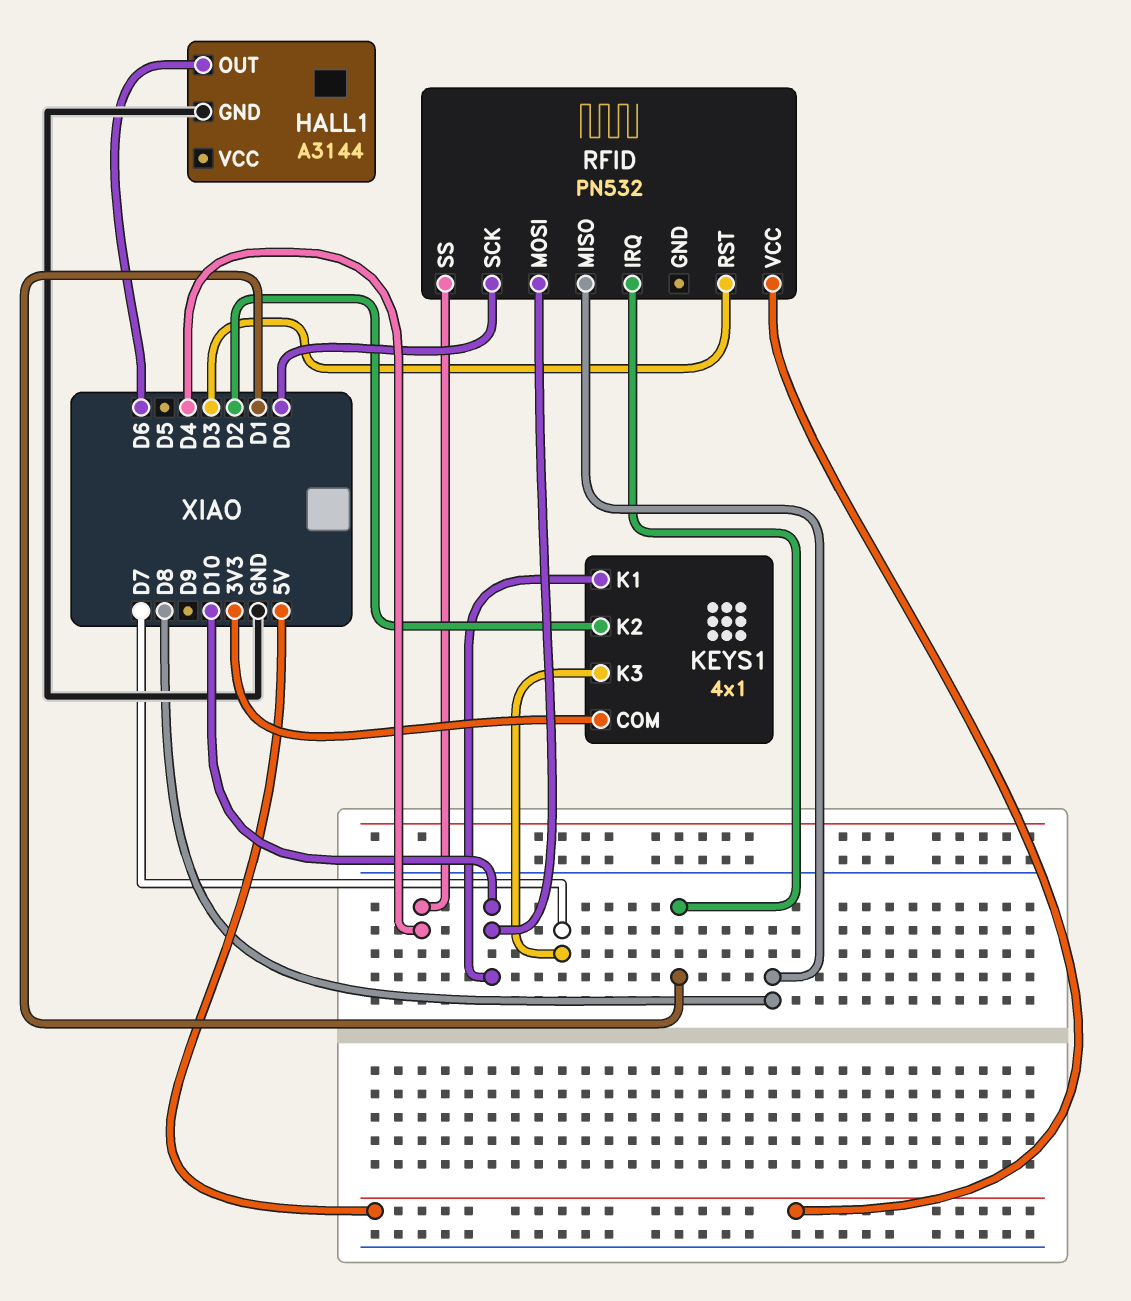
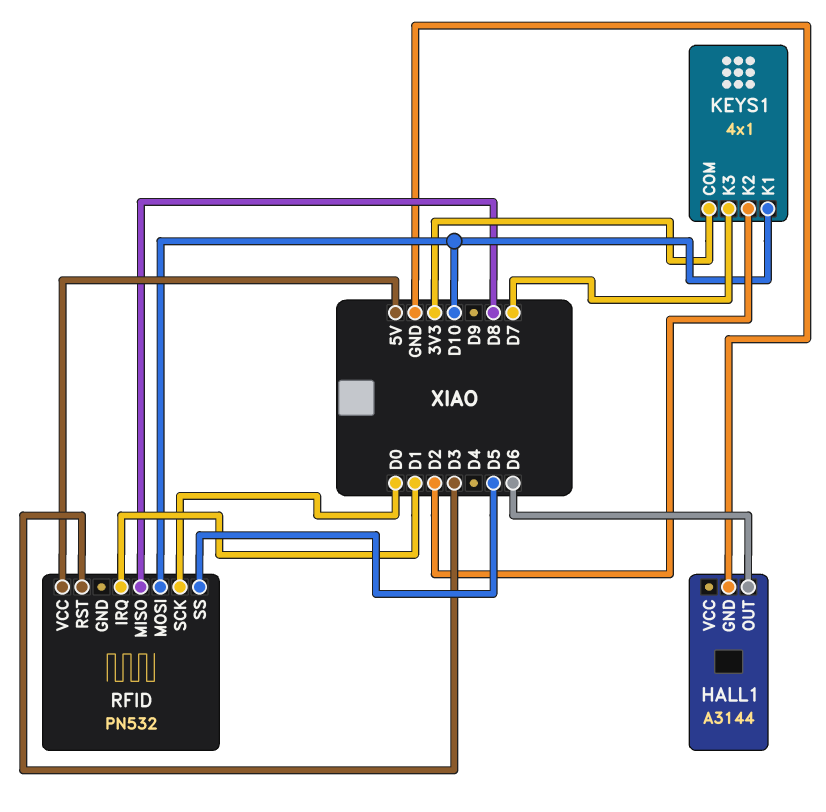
RFID pin SS: D4 -> D5

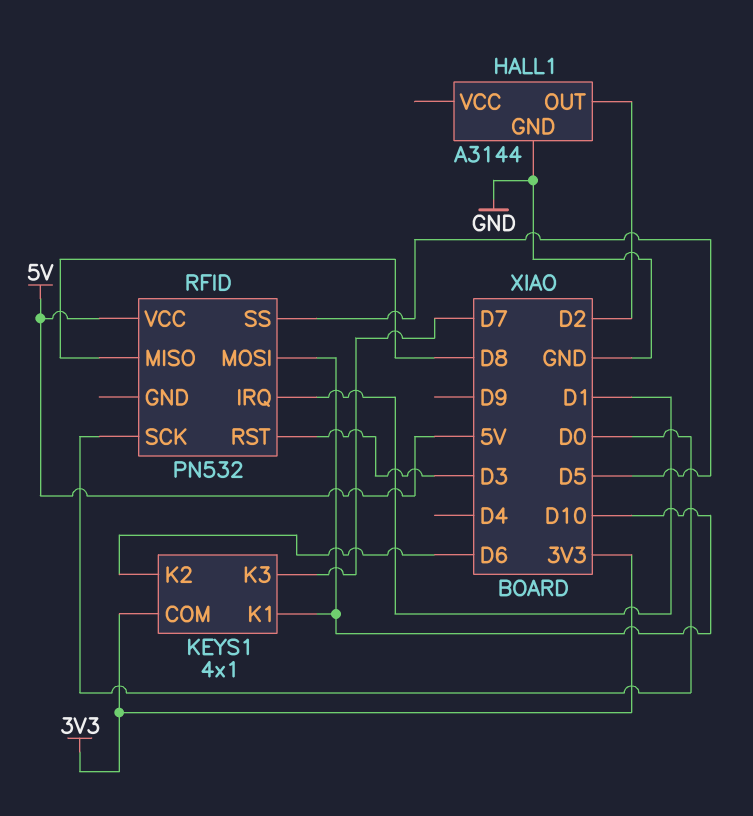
HALL1 pin OUT: D6 -> D2
KEYS1 pin K2: D2 -> D6

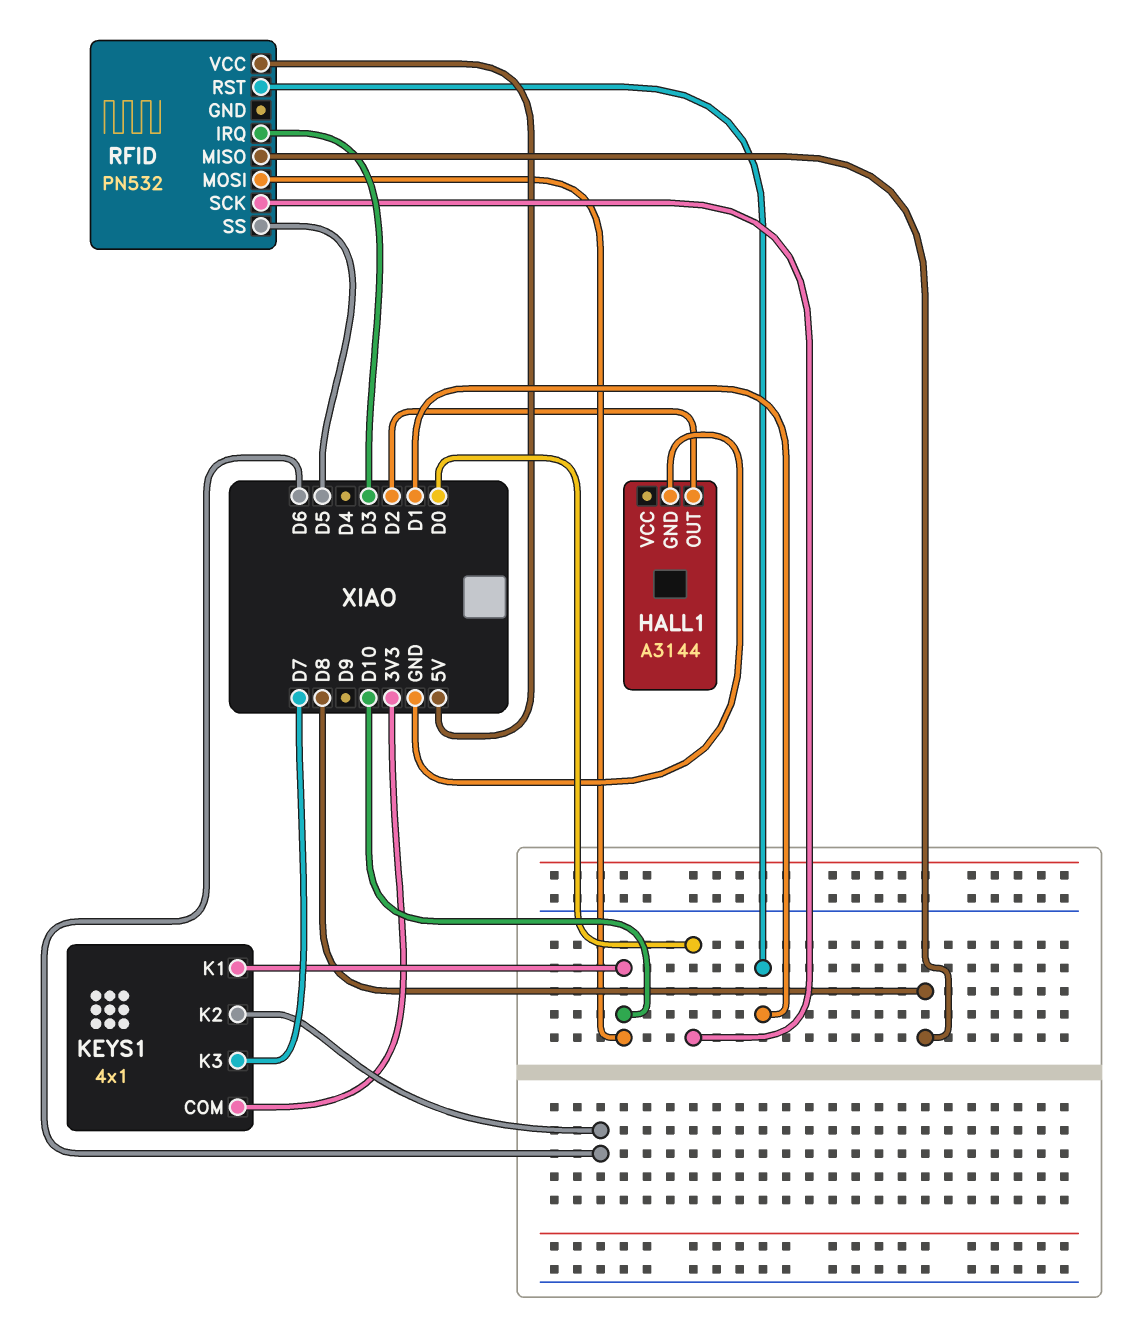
RFID pin IRQ: D1 -> D3
RFID pin RST: D3 -> D1

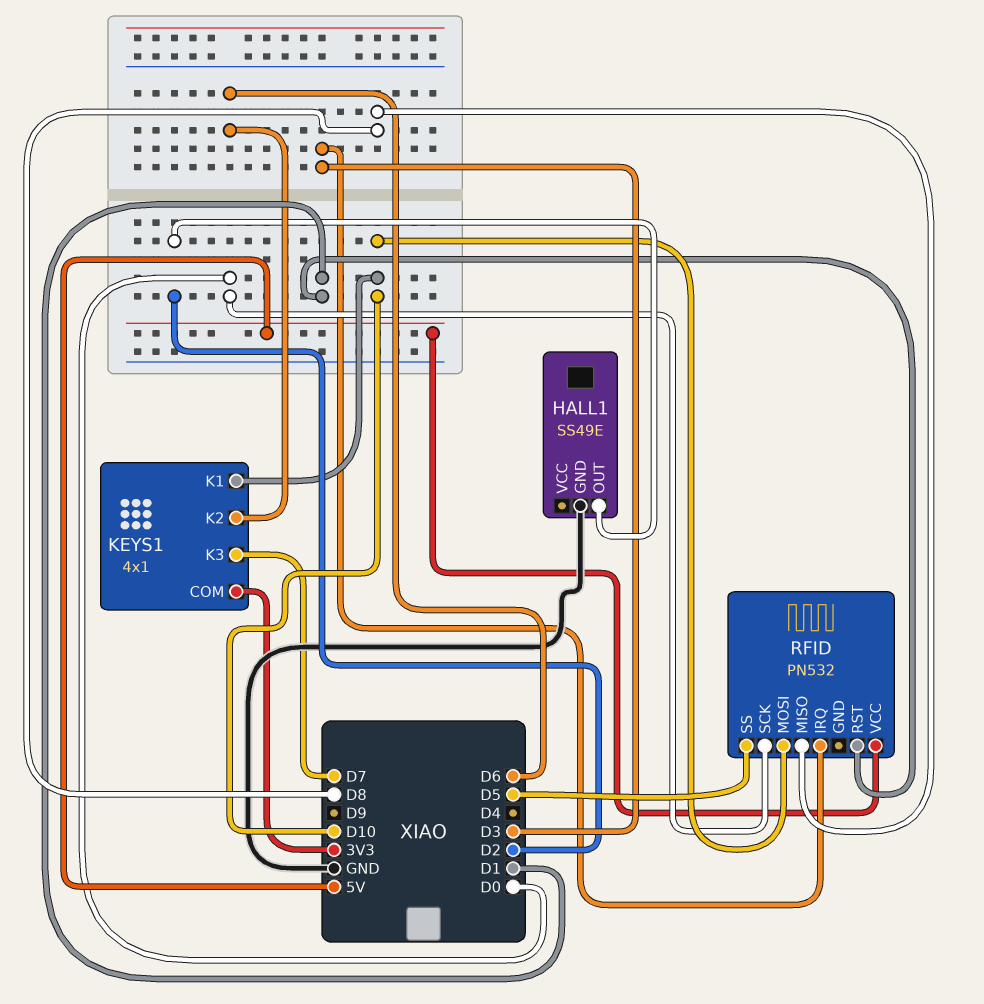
HALL1: A3144 -> SS49E

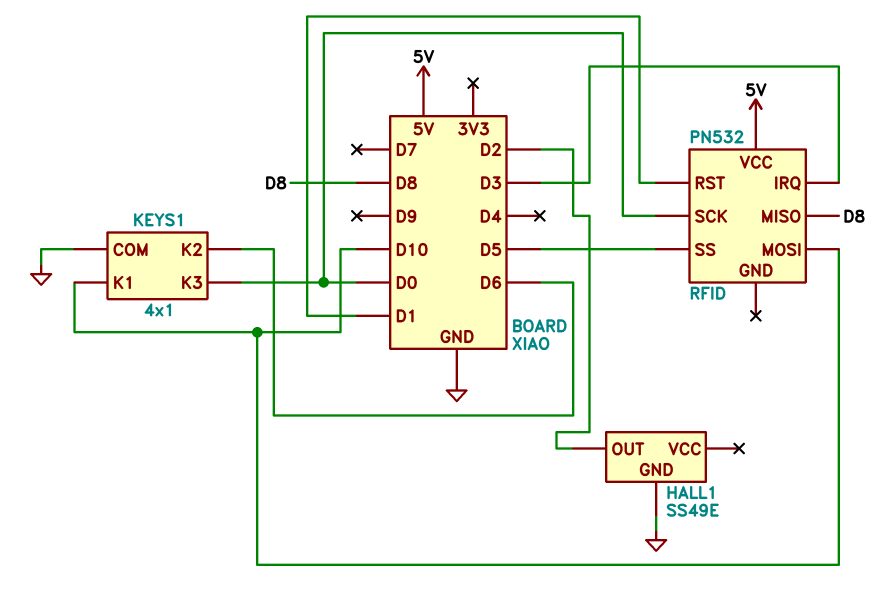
KEYS1 pin COM: 3V3 -> GND
KEYS1 pin K3: D7 -> D0

